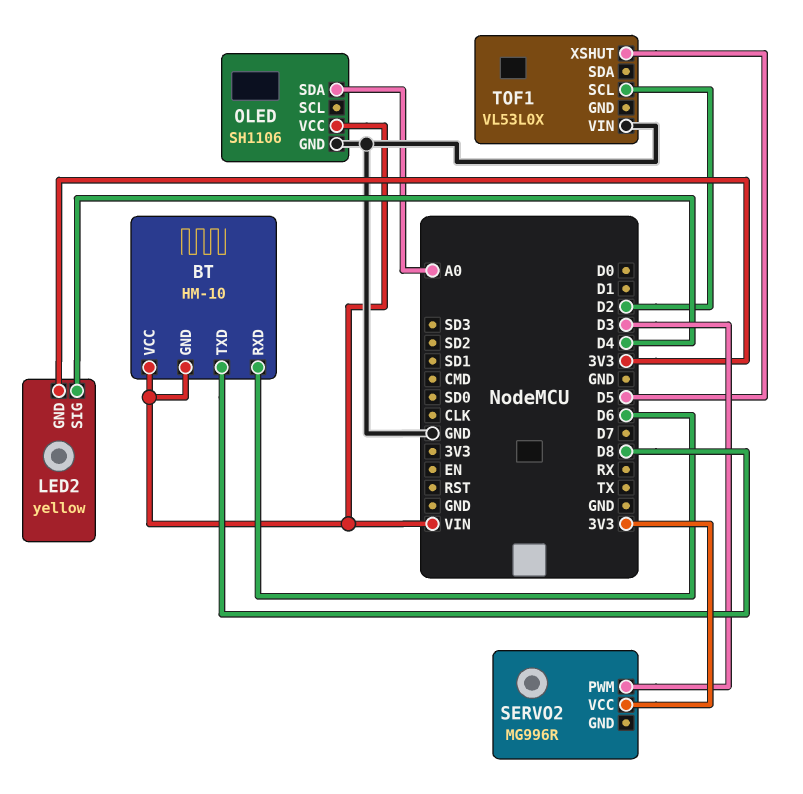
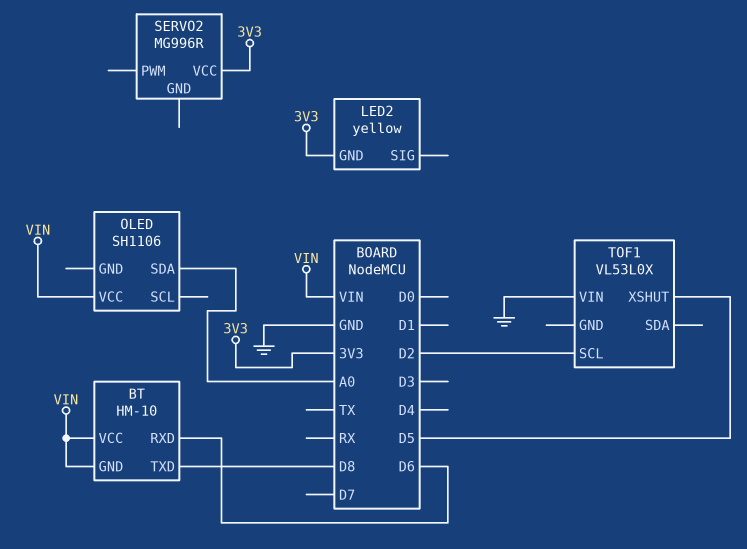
LED2 pin SIG: D4 -> none
OLED pin GND: GND -> none
SERVO2 pin PWM: D3 -> none

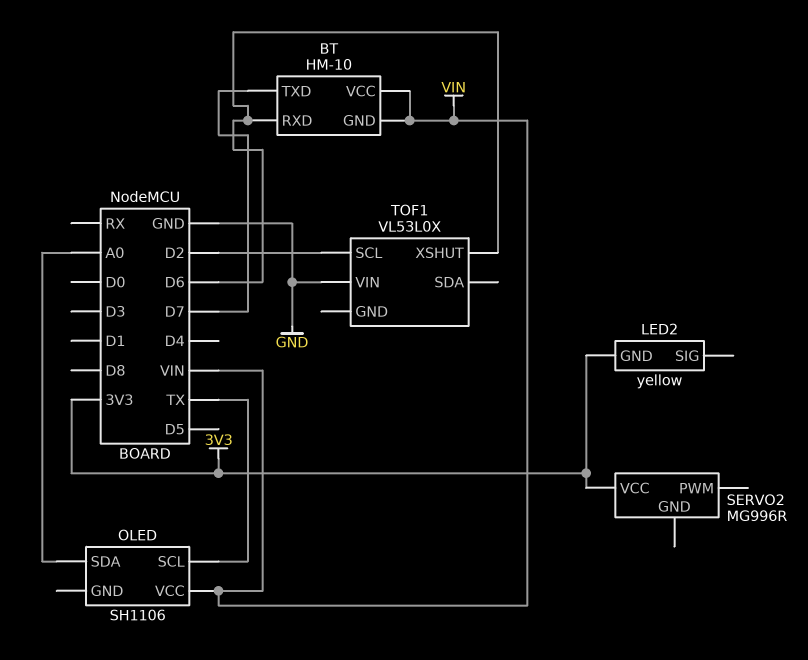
BT pin TXD: D8 -> D7
OLED pin SCL: none -> TX
TOF1 pin XSHUT: D5 -> D6

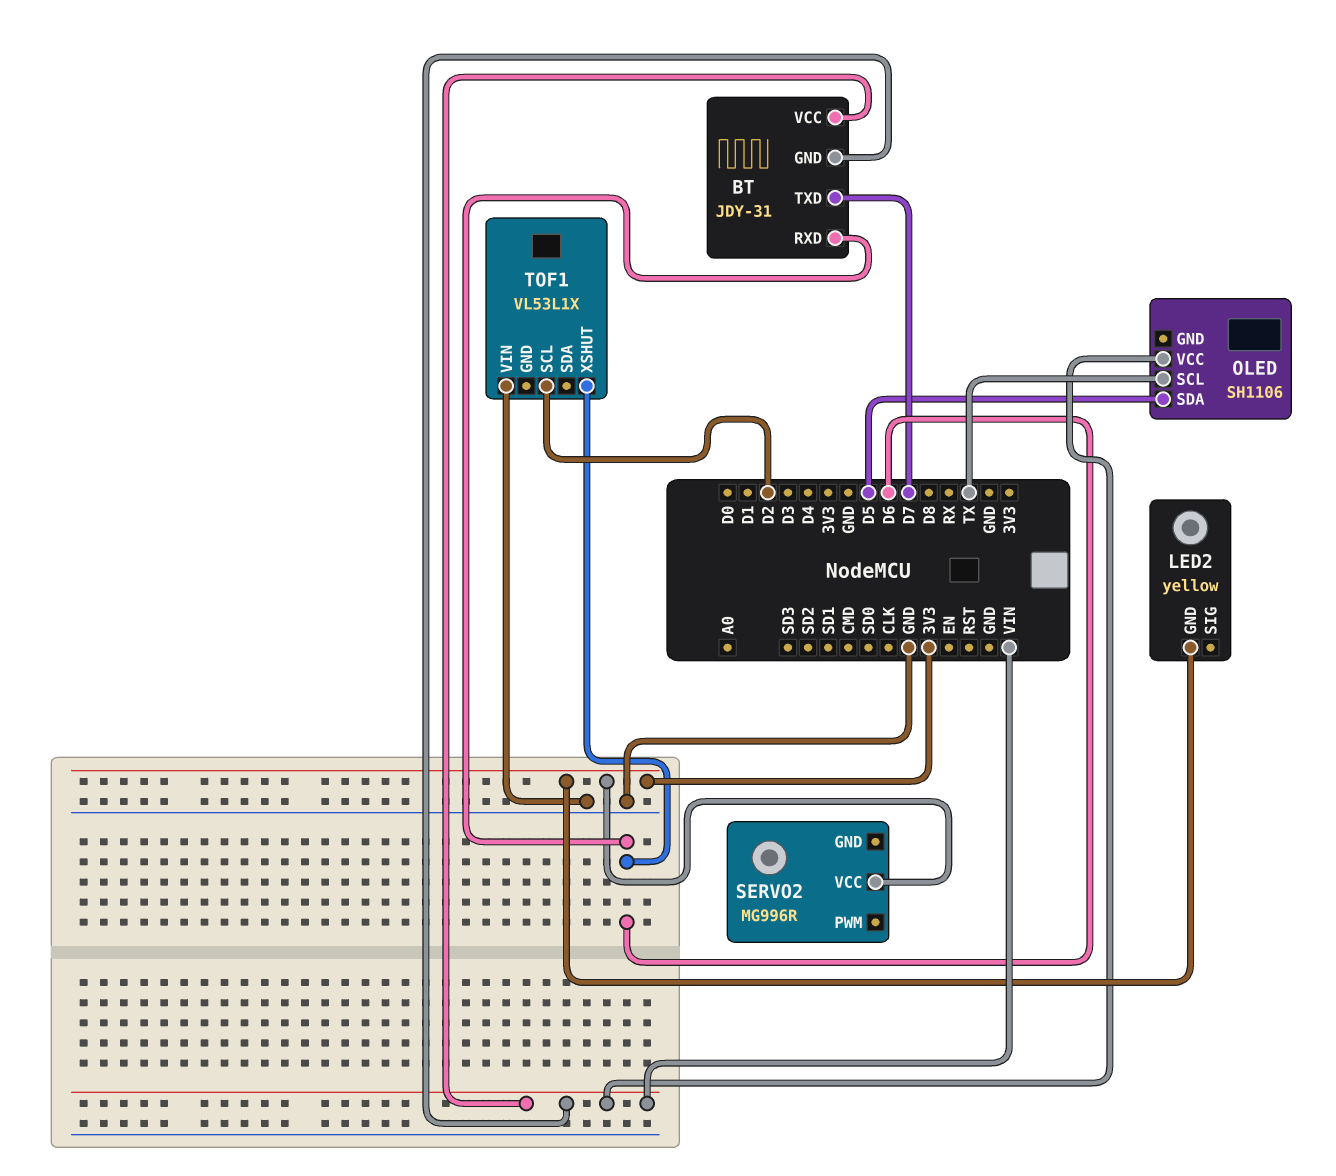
BT: HM-10 -> JDY-31
OLED pin SDA: A0 -> D5
TOF1: VL53L0X -> VL53L1X

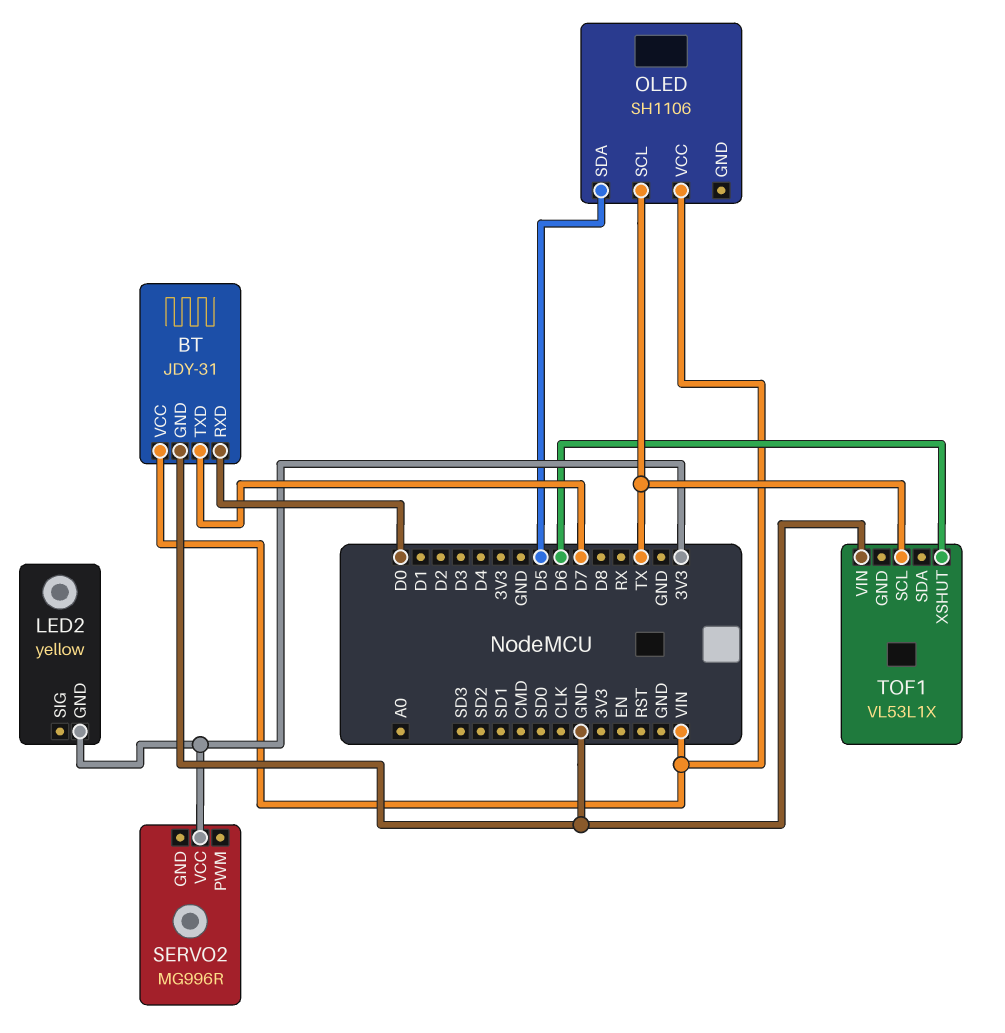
BT pin GND: VIN -> GND
BT pin RXD: D6 -> D0
TOF1 pin SCL: D2 -> TX

